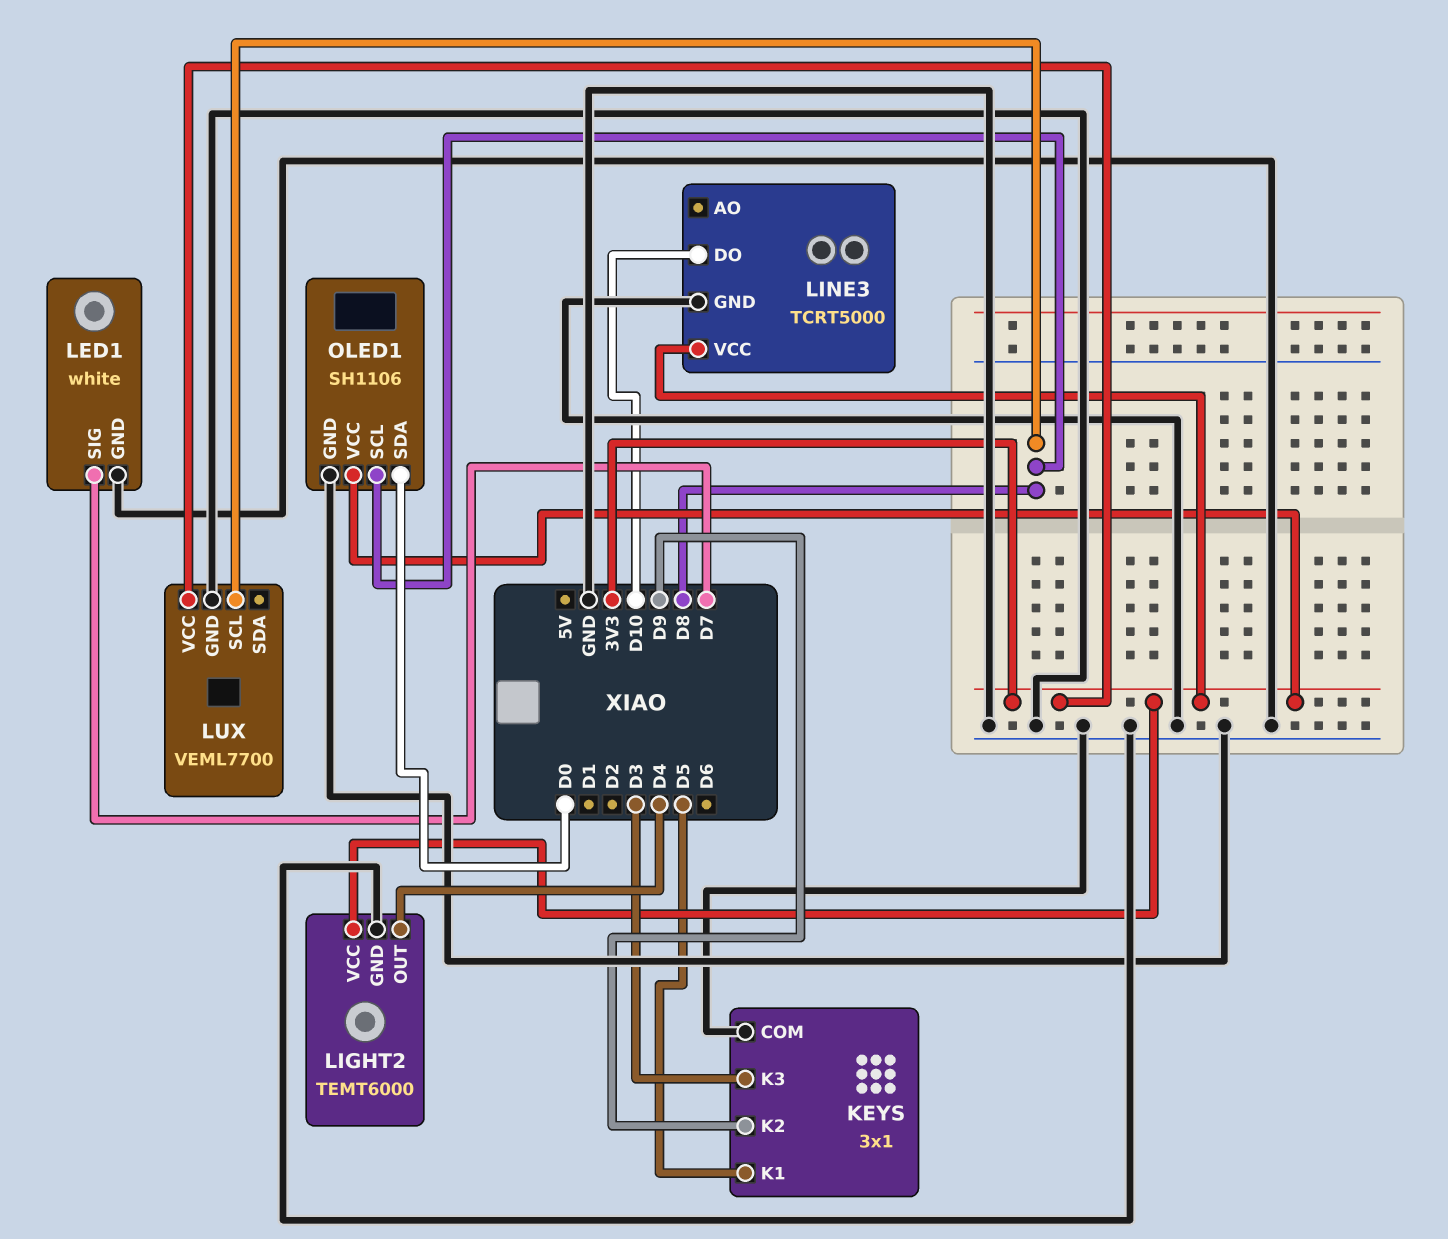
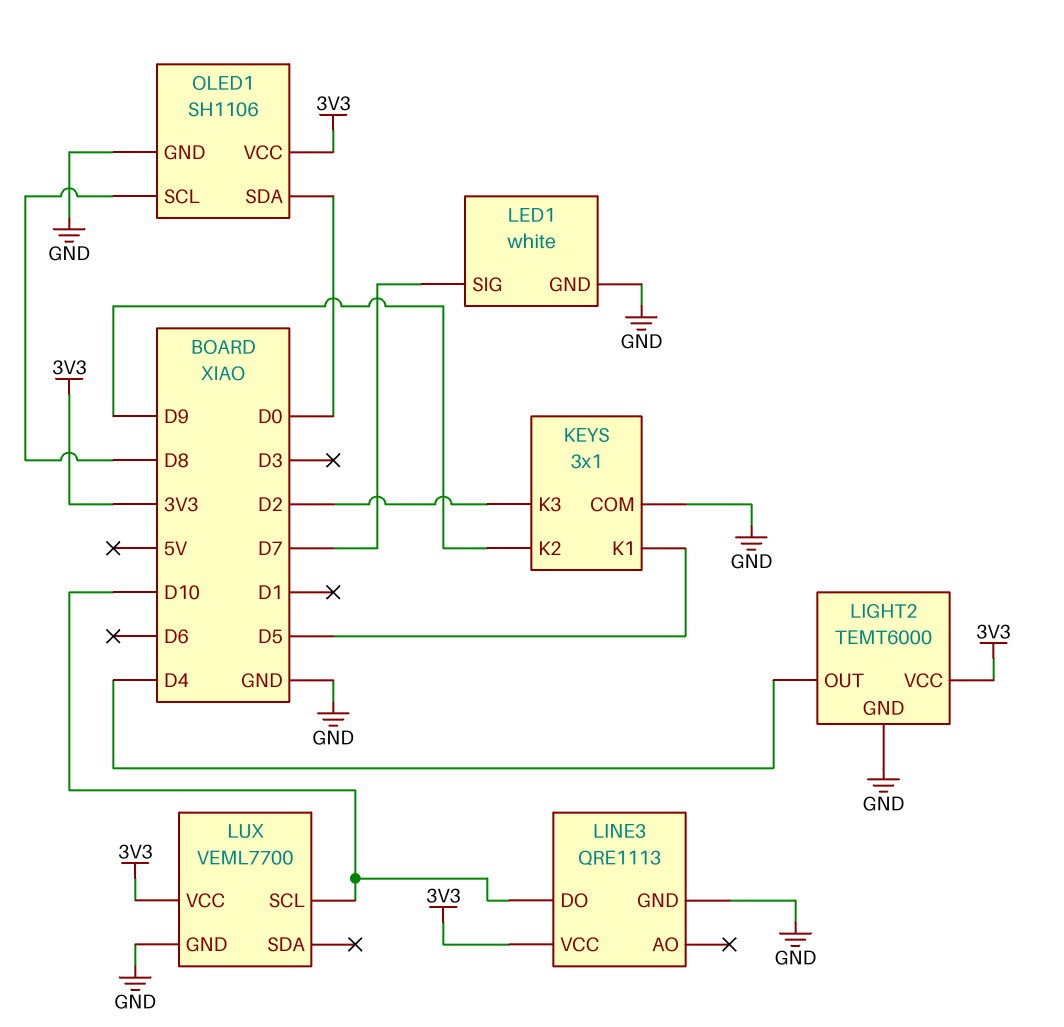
KEYS pin K3: D3 -> D2
LINE3: TCRT5000 -> QRE1113
LUX pin SCL: D8 -> D10

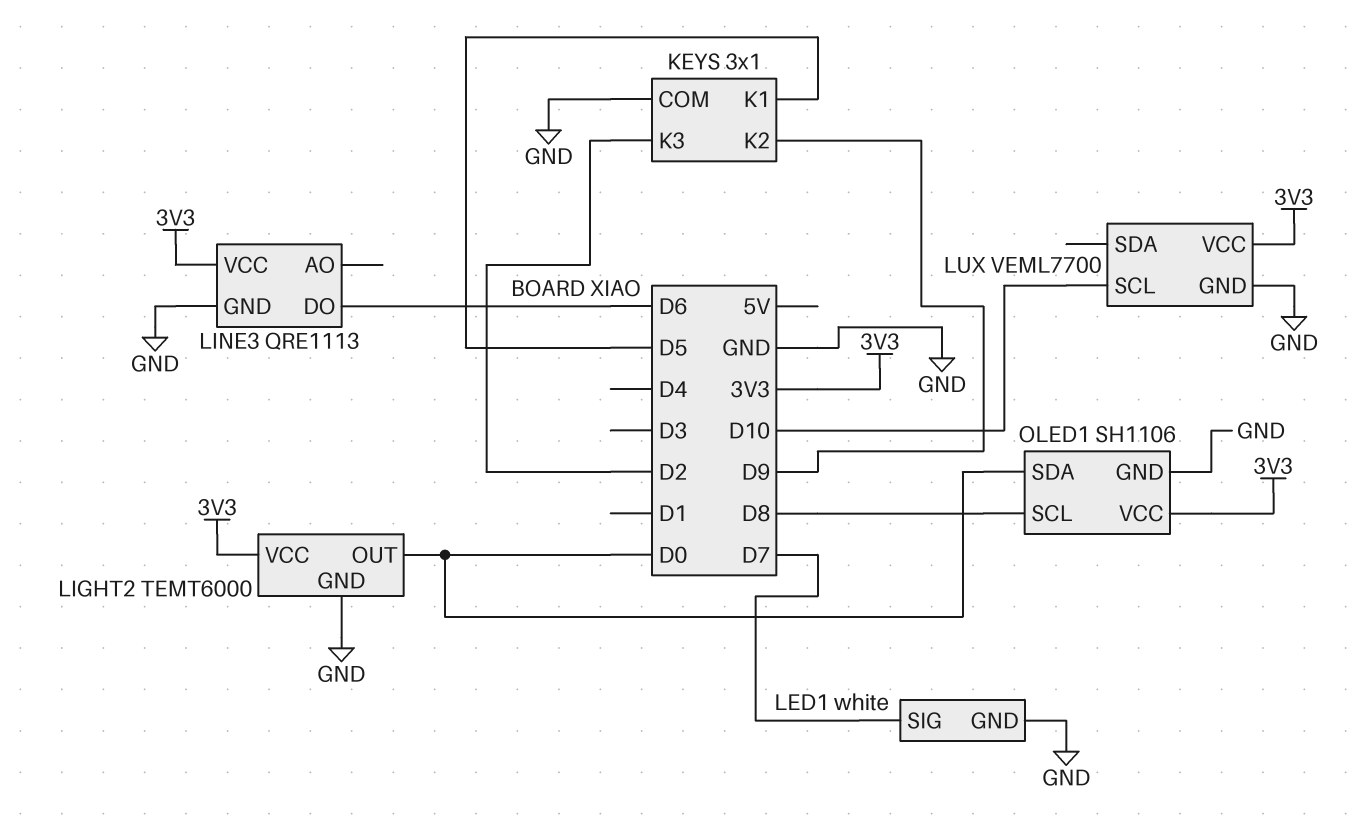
LIGHT2 pin OUT: D4 -> D0
LINE3 pin DO: D10 -> D6

